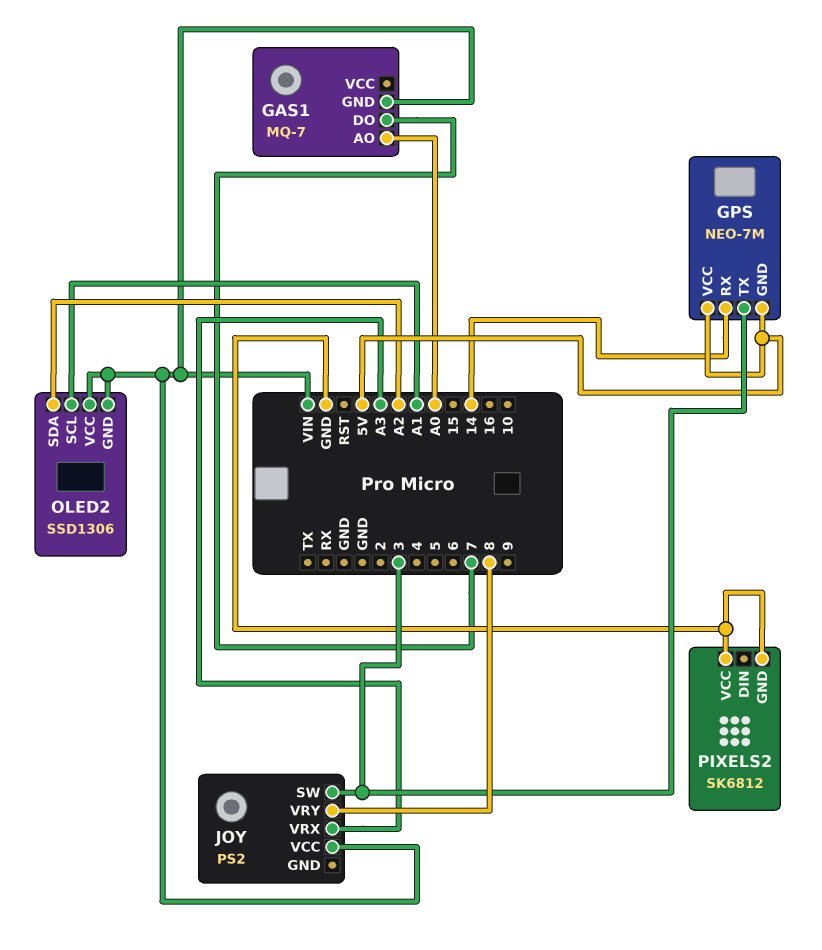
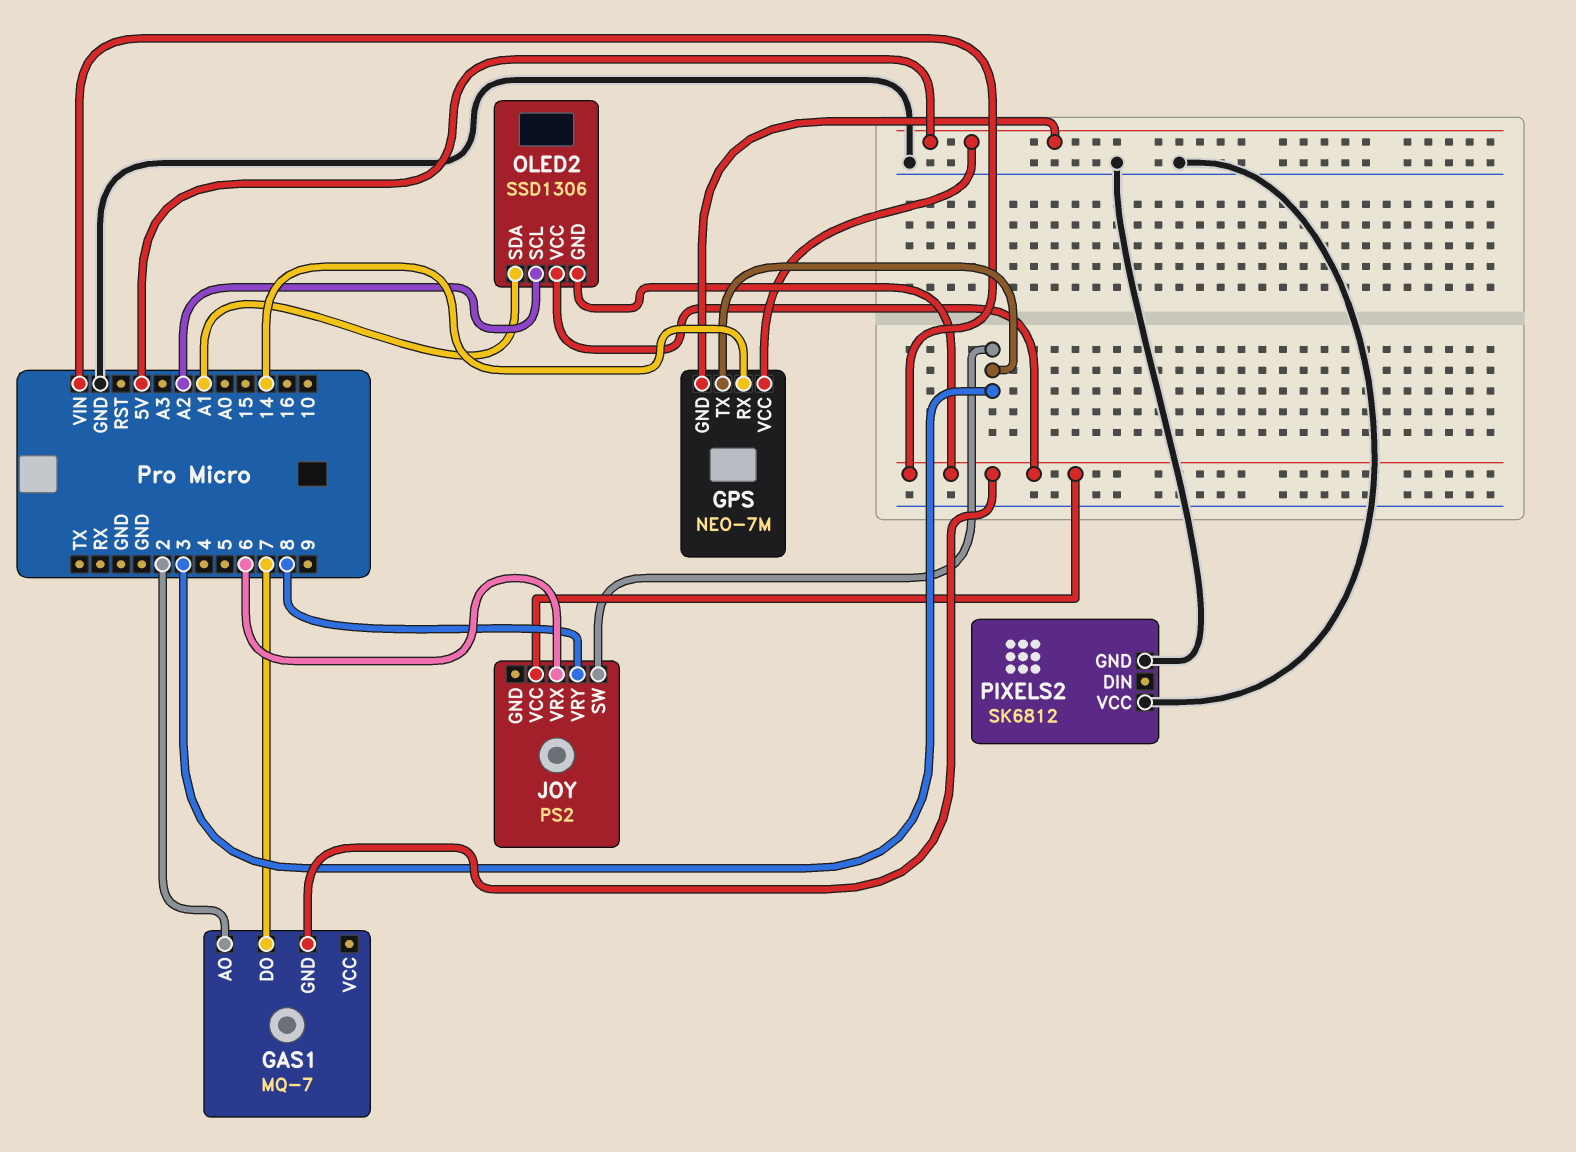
GAS1 pin AO: A0 -> 2
JOY pin VRX: A3 -> 6
OLED2 pin SCL: A1 -> A2
OLED2 pin SDA: A2 -> A1

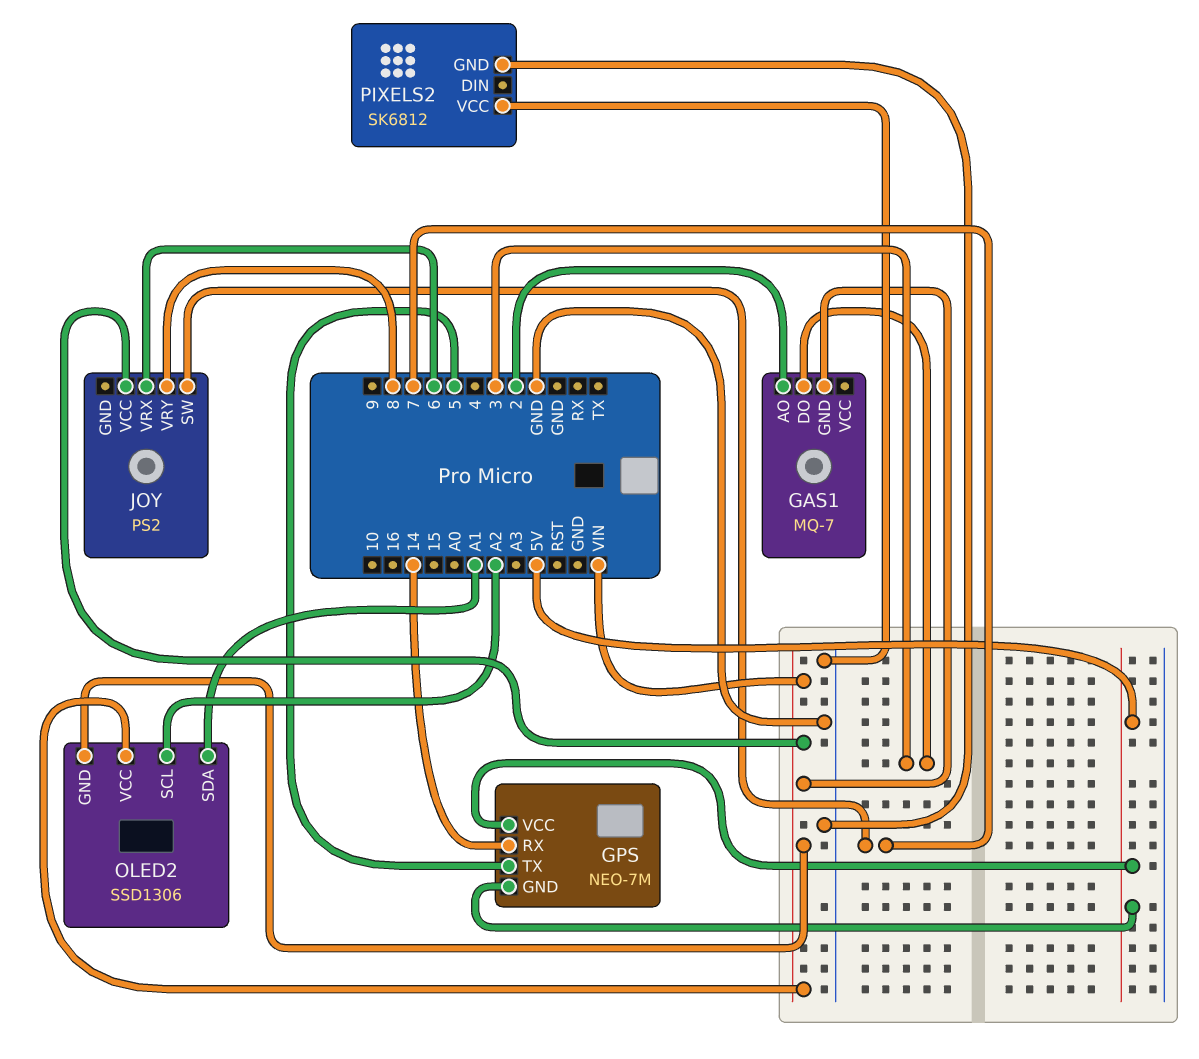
GAS1 pin DO: 7 -> 3
GPS pin TX: 3 -> 5
JOY pin SW: 3 -> 7

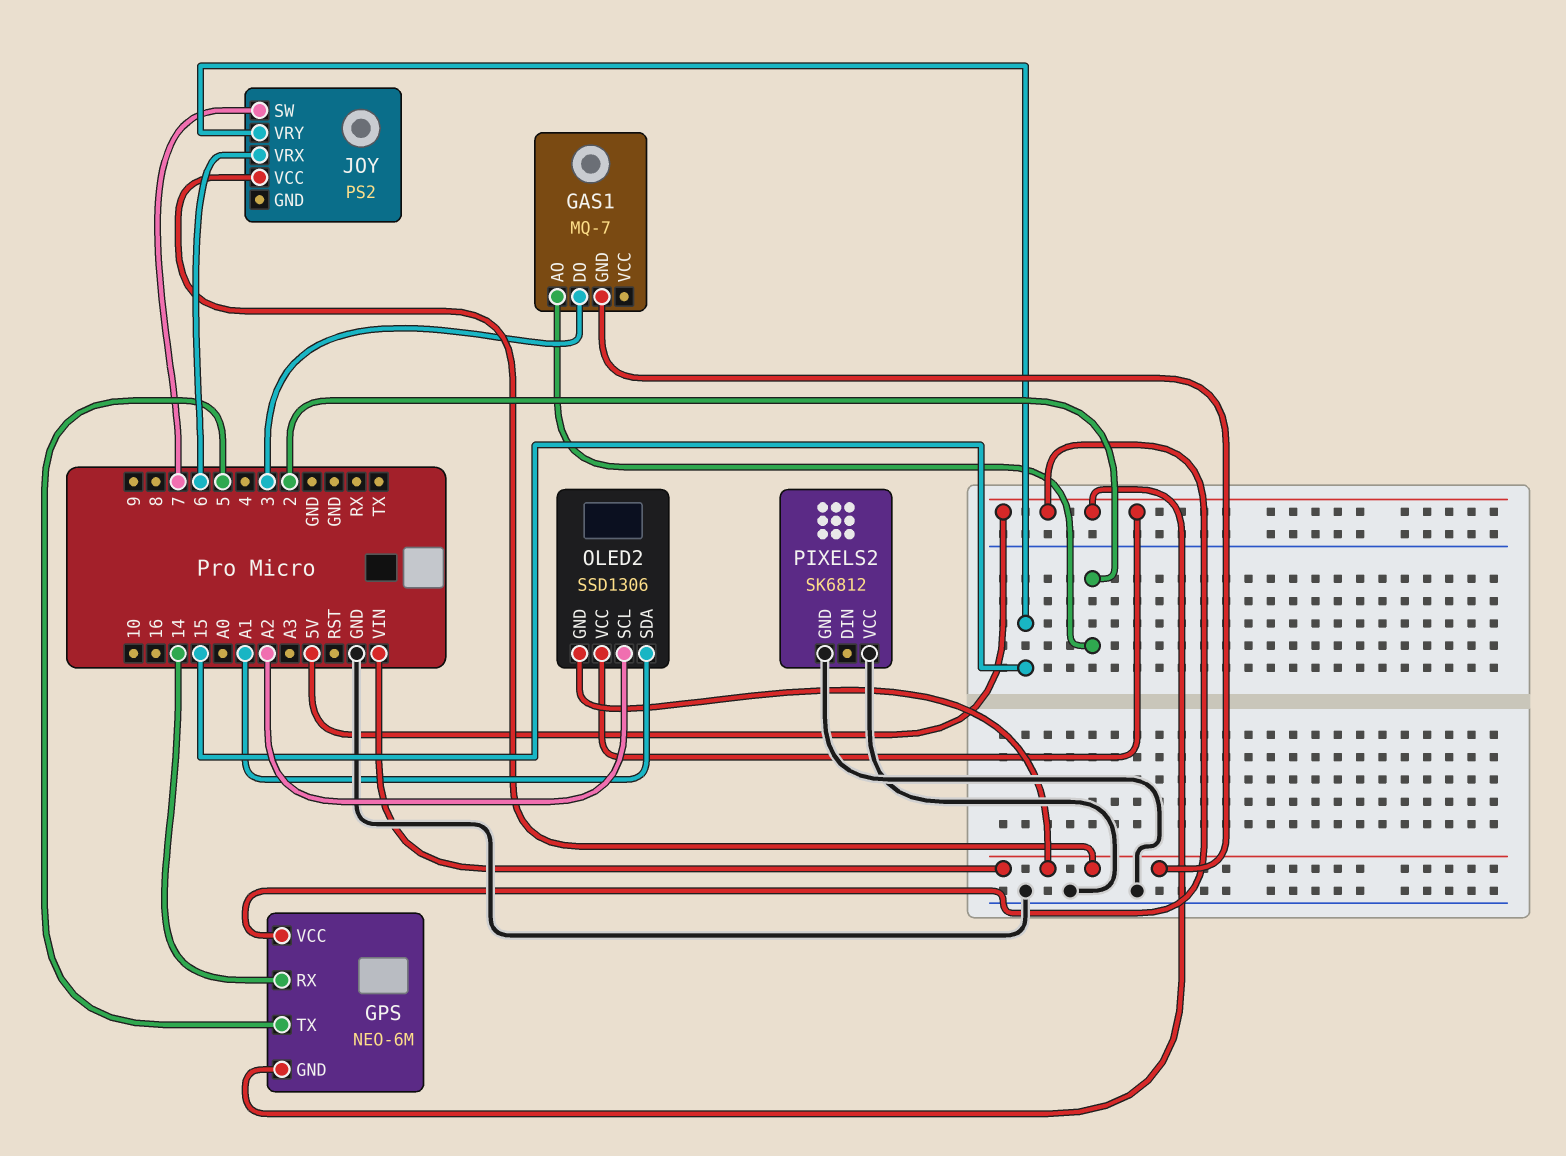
GPS: NEO-7M -> NEO-6M
JOY pin VRY: 8 -> 15
OLED2 pin VCC: VIN -> 5V

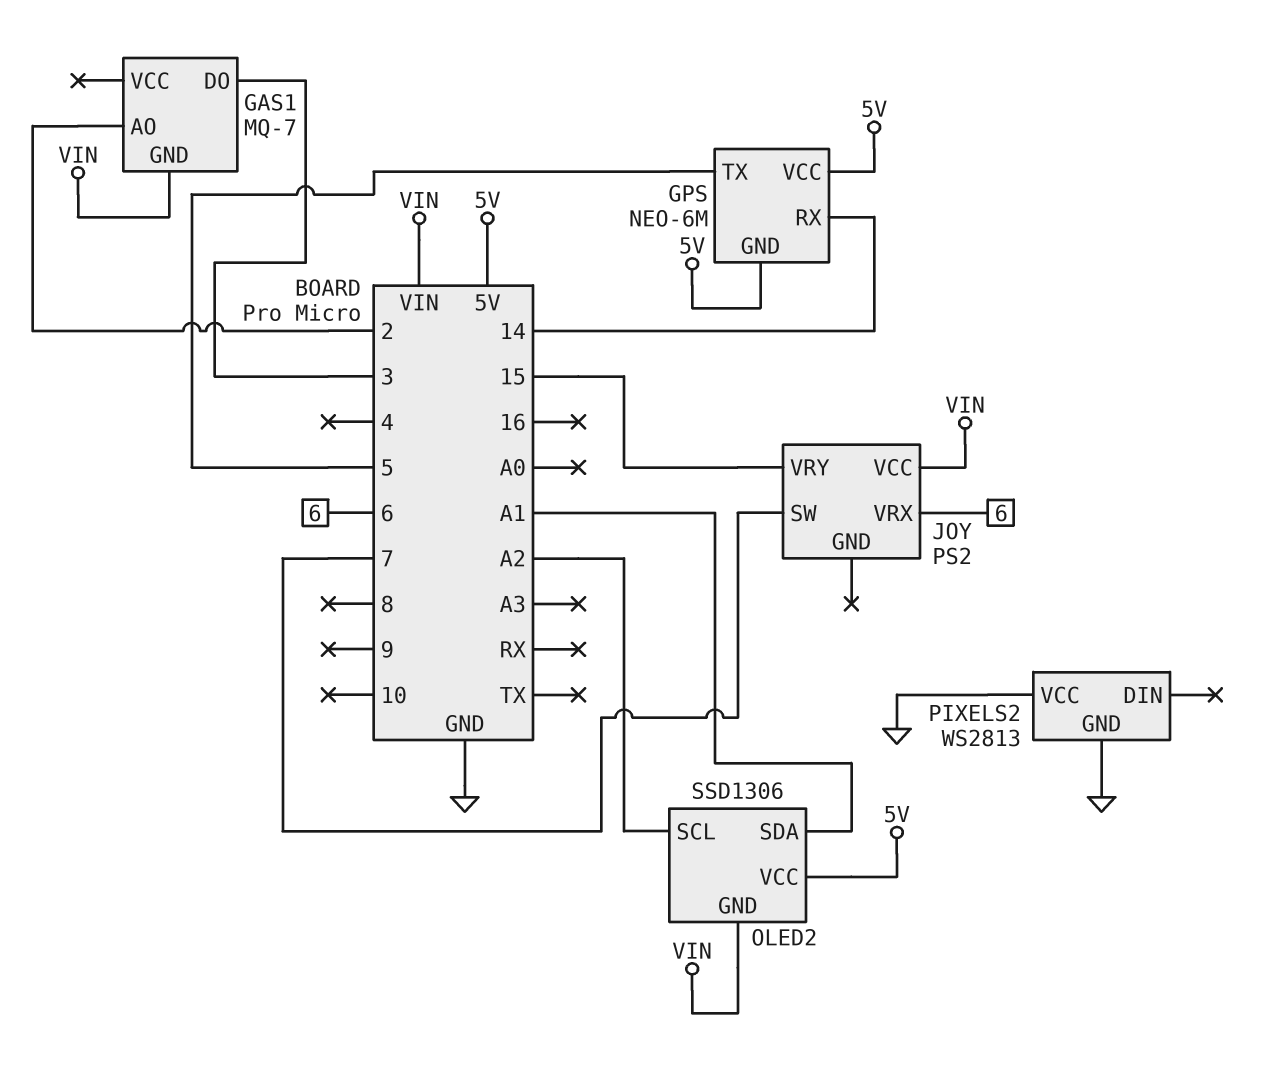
PIXELS2: SK6812 -> WS2813

